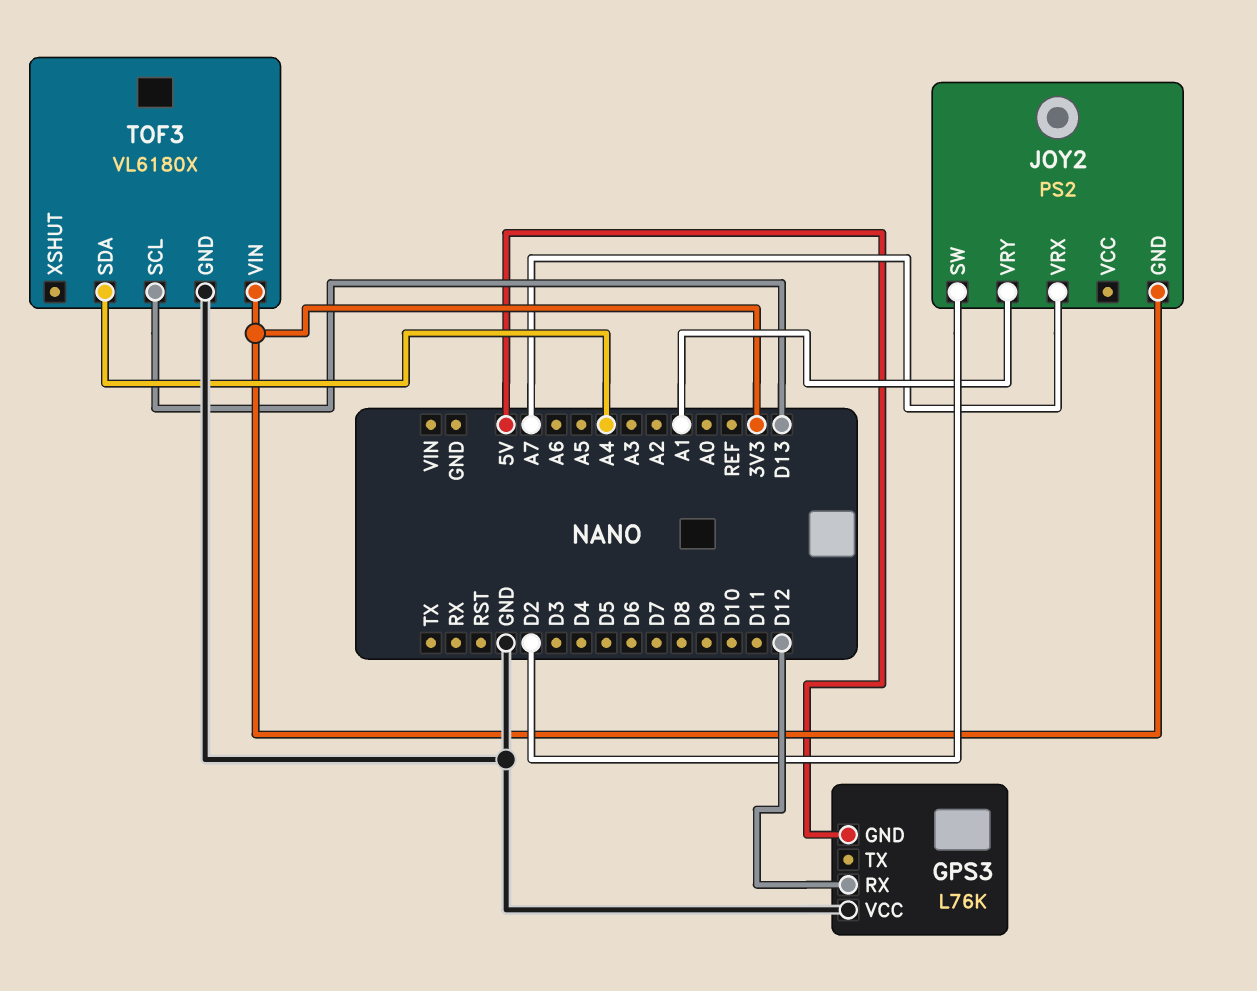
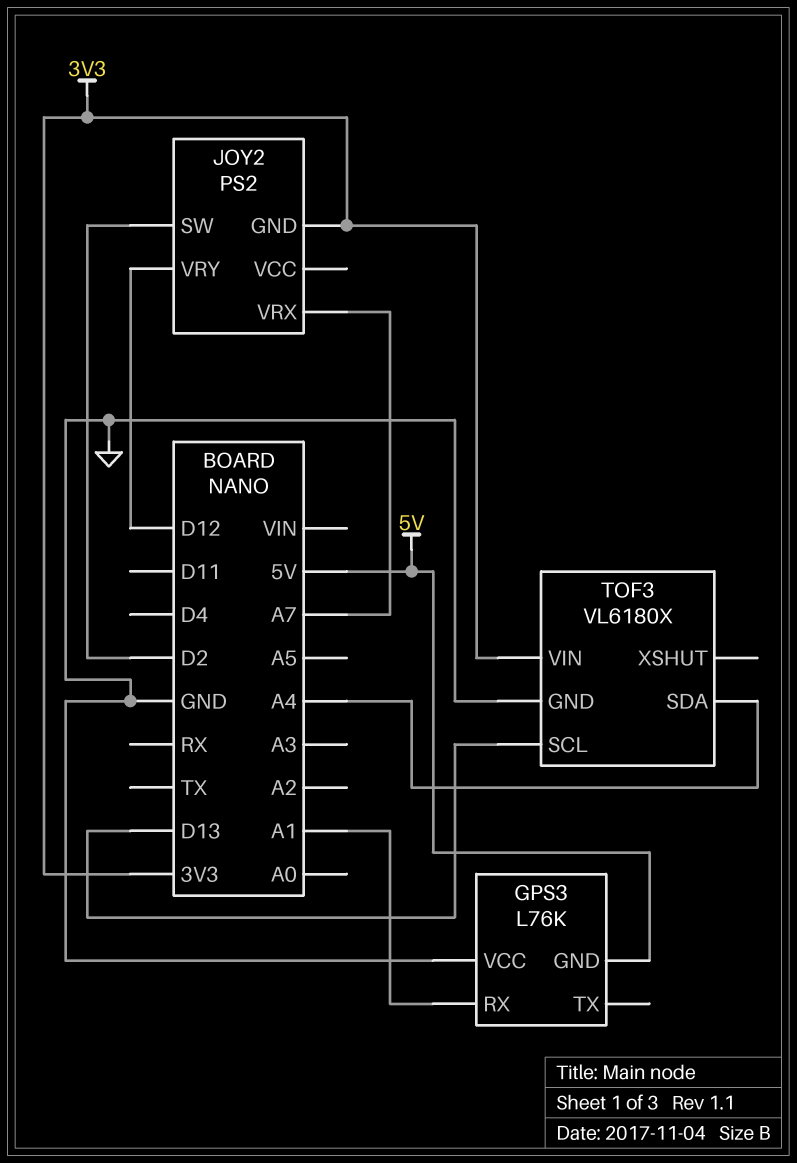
GPS3 pin RX: D12 -> A1
JOY2 pin VRY: A1 -> D12

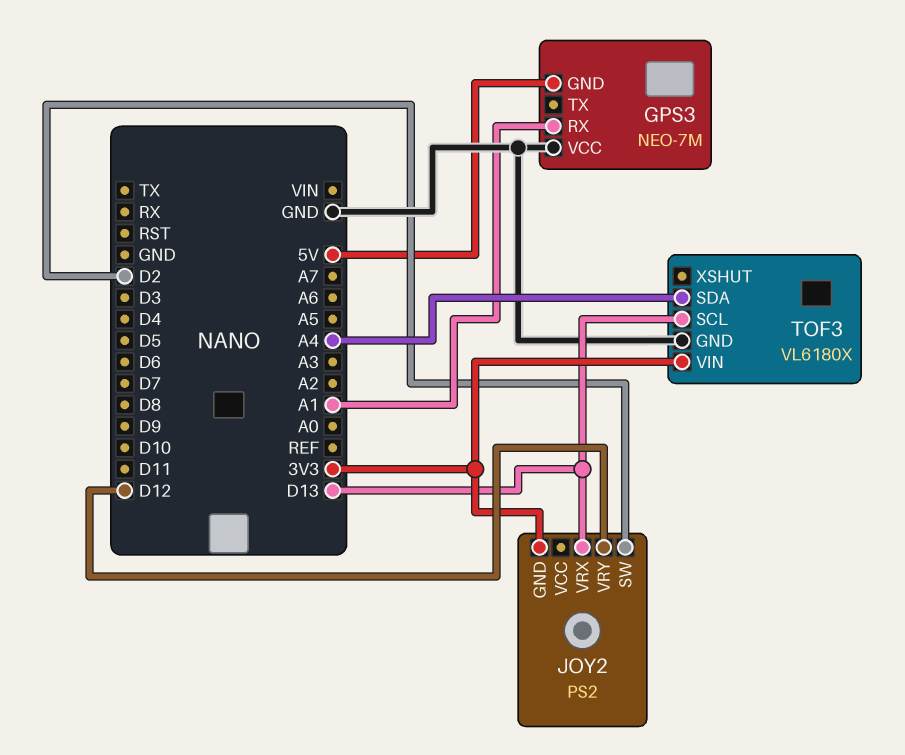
GPS3: L76K -> NEO-7M
JOY2 pin VRX: A7 -> D13

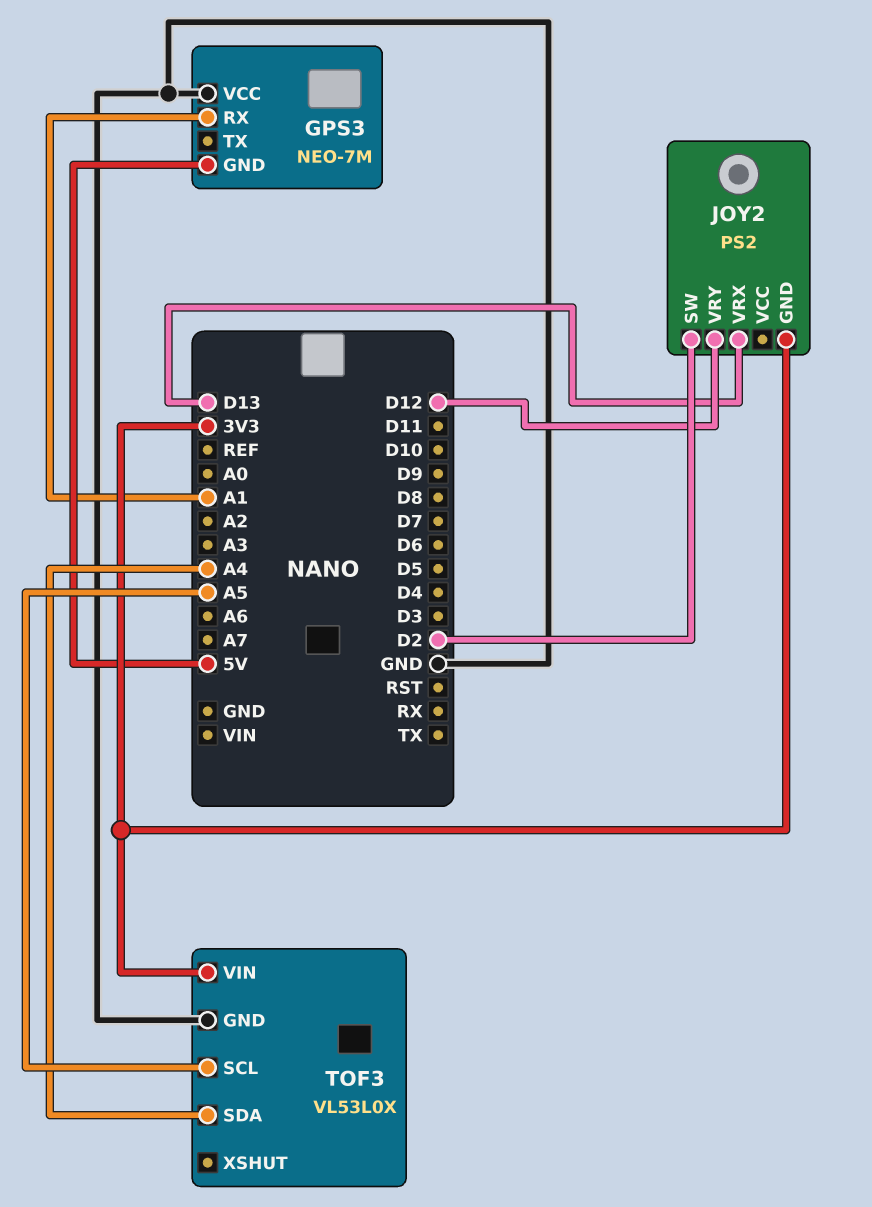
TOF3: VL6180X -> VL53L0X
TOF3 pin SCL: D13 -> A5

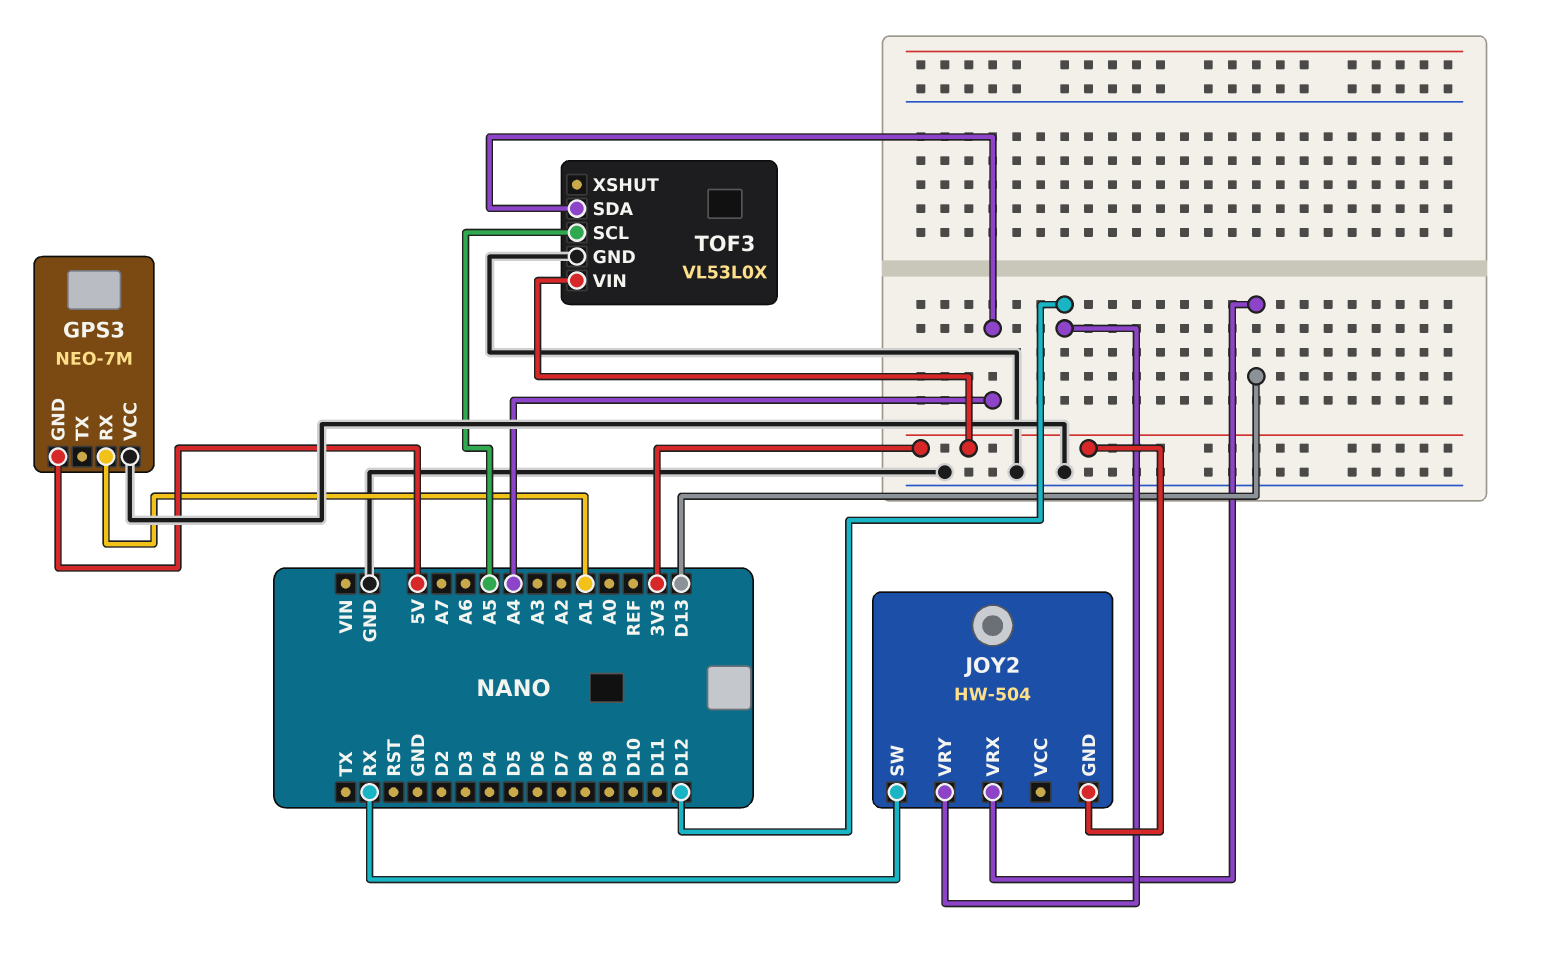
JOY2: PS2 -> HW-504
JOY2 pin SW: D2 -> RX

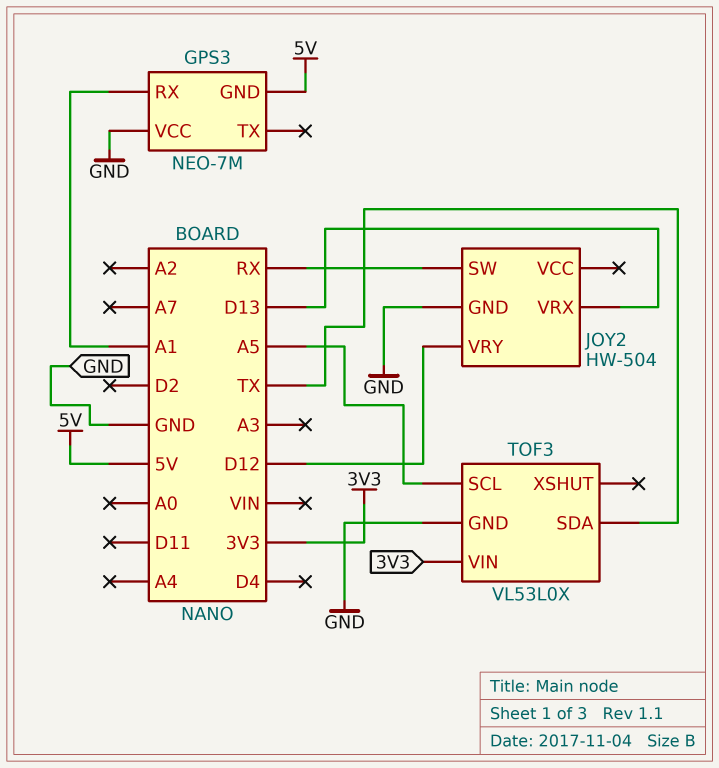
JOY2 pin GND: 3V3 -> GND
TOF3 pin SDA: A4 -> TX

